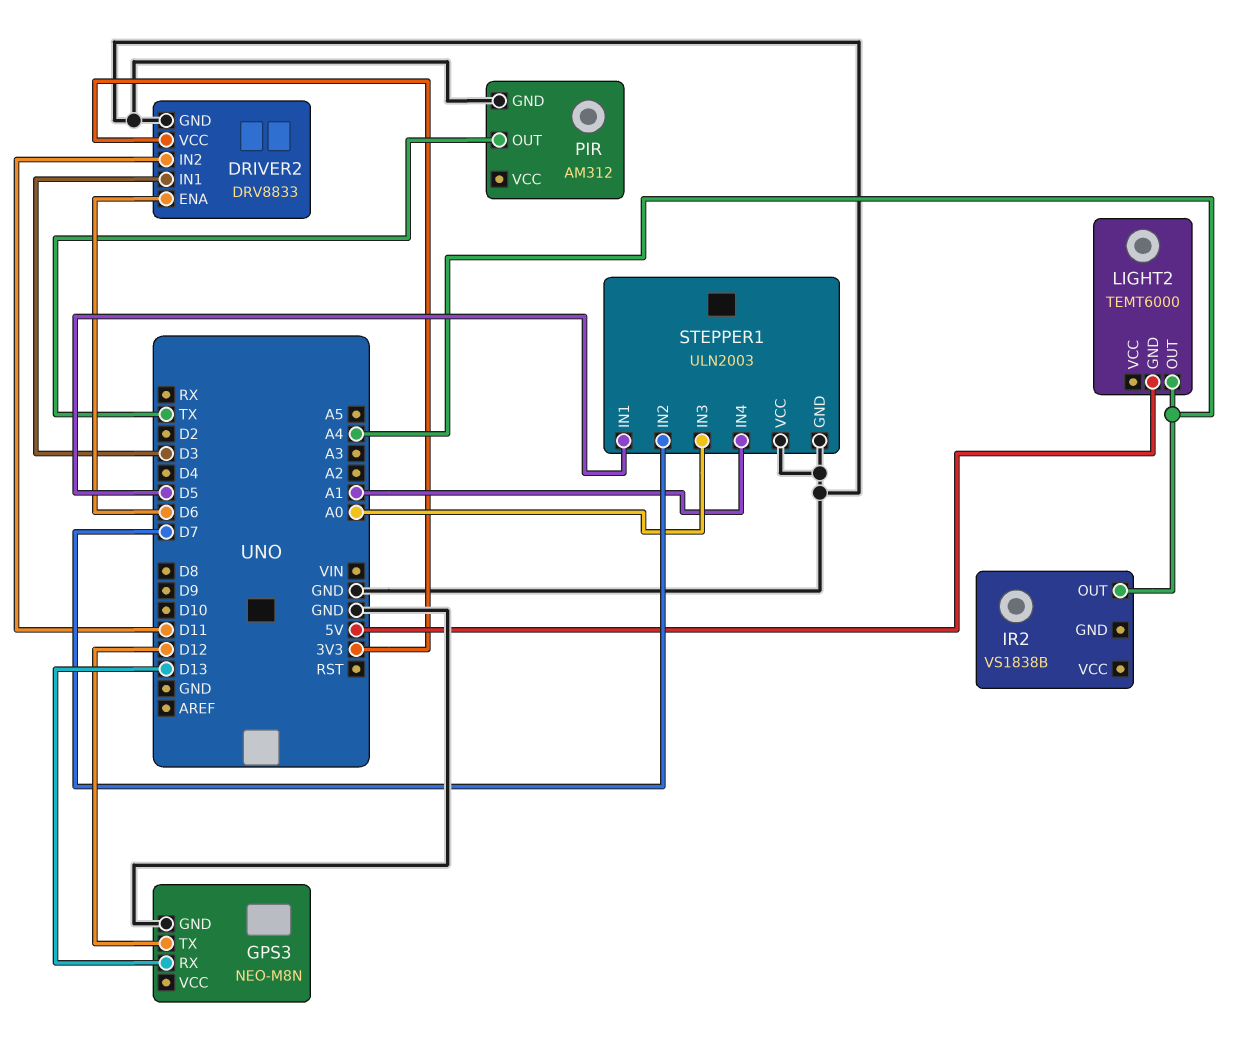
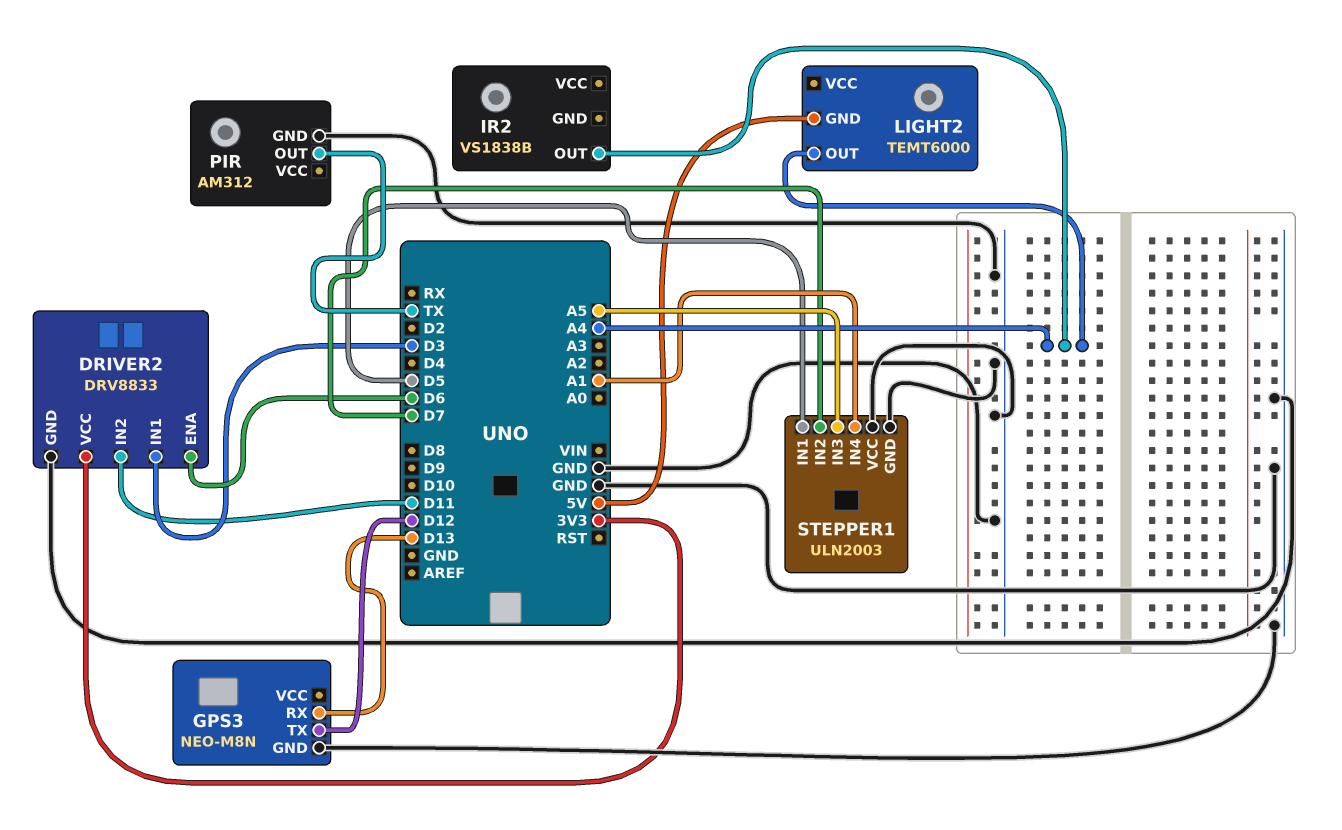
STEPPER1 pin IN3: A0 -> A5

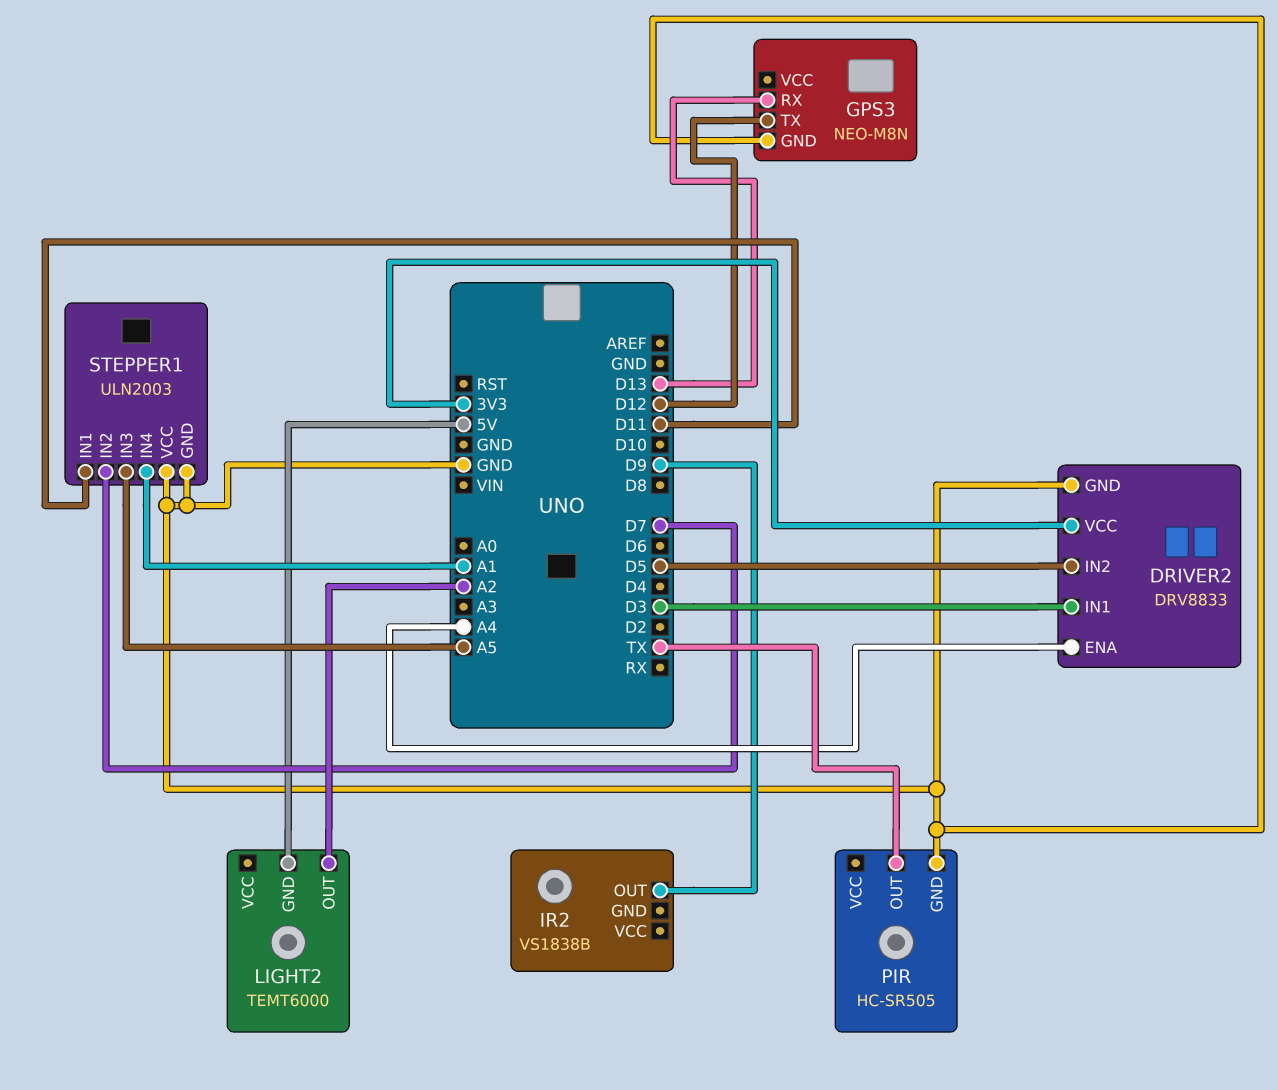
DRIVER2 pin ENA: D6 -> A4
DRIVER2 pin IN2: D11 -> D5
IR2 pin OUT: A4 -> D9
LIGHT2 pin OUT: A4 -> A2
PIR: AM312 -> HC-SR505
STEPPER1 pin IN1: D5 -> D11

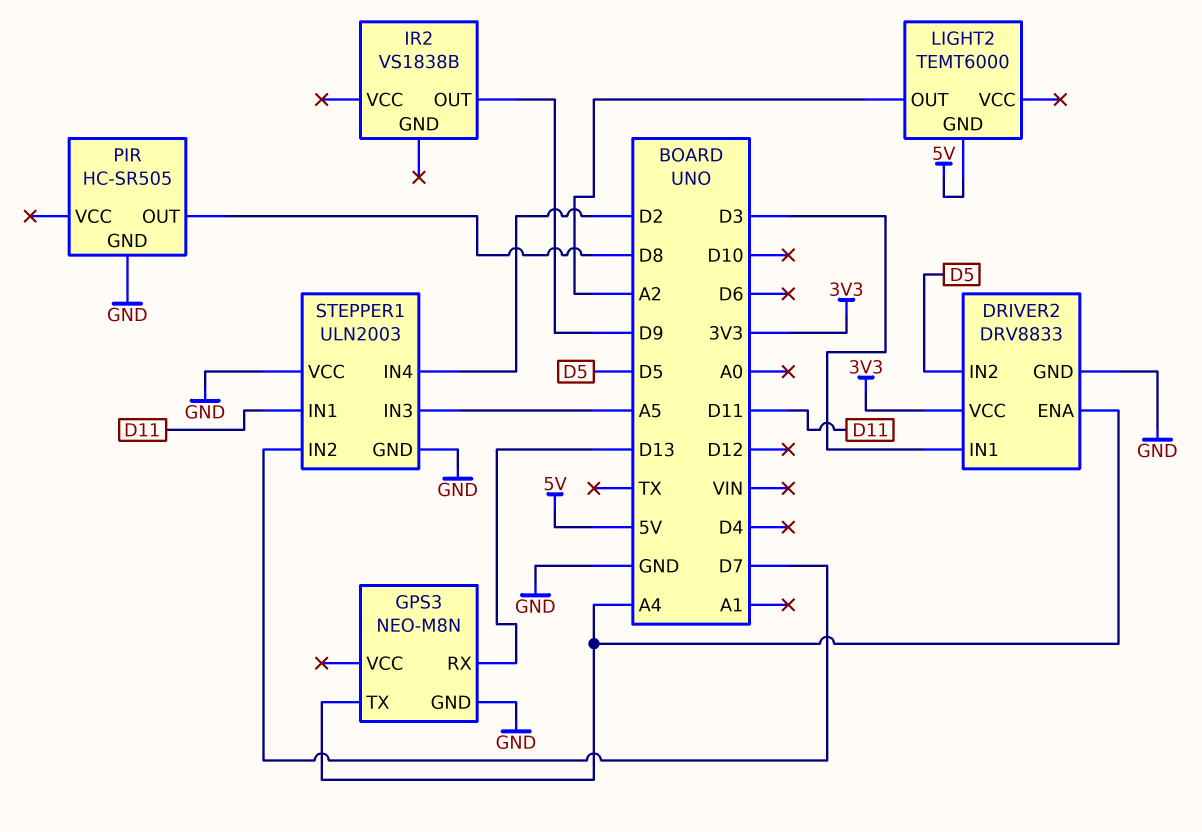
GPS3 pin TX: D12 -> A4
PIR pin OUT: TX -> D8
STEPPER1 pin IN4: A1 -> D2

